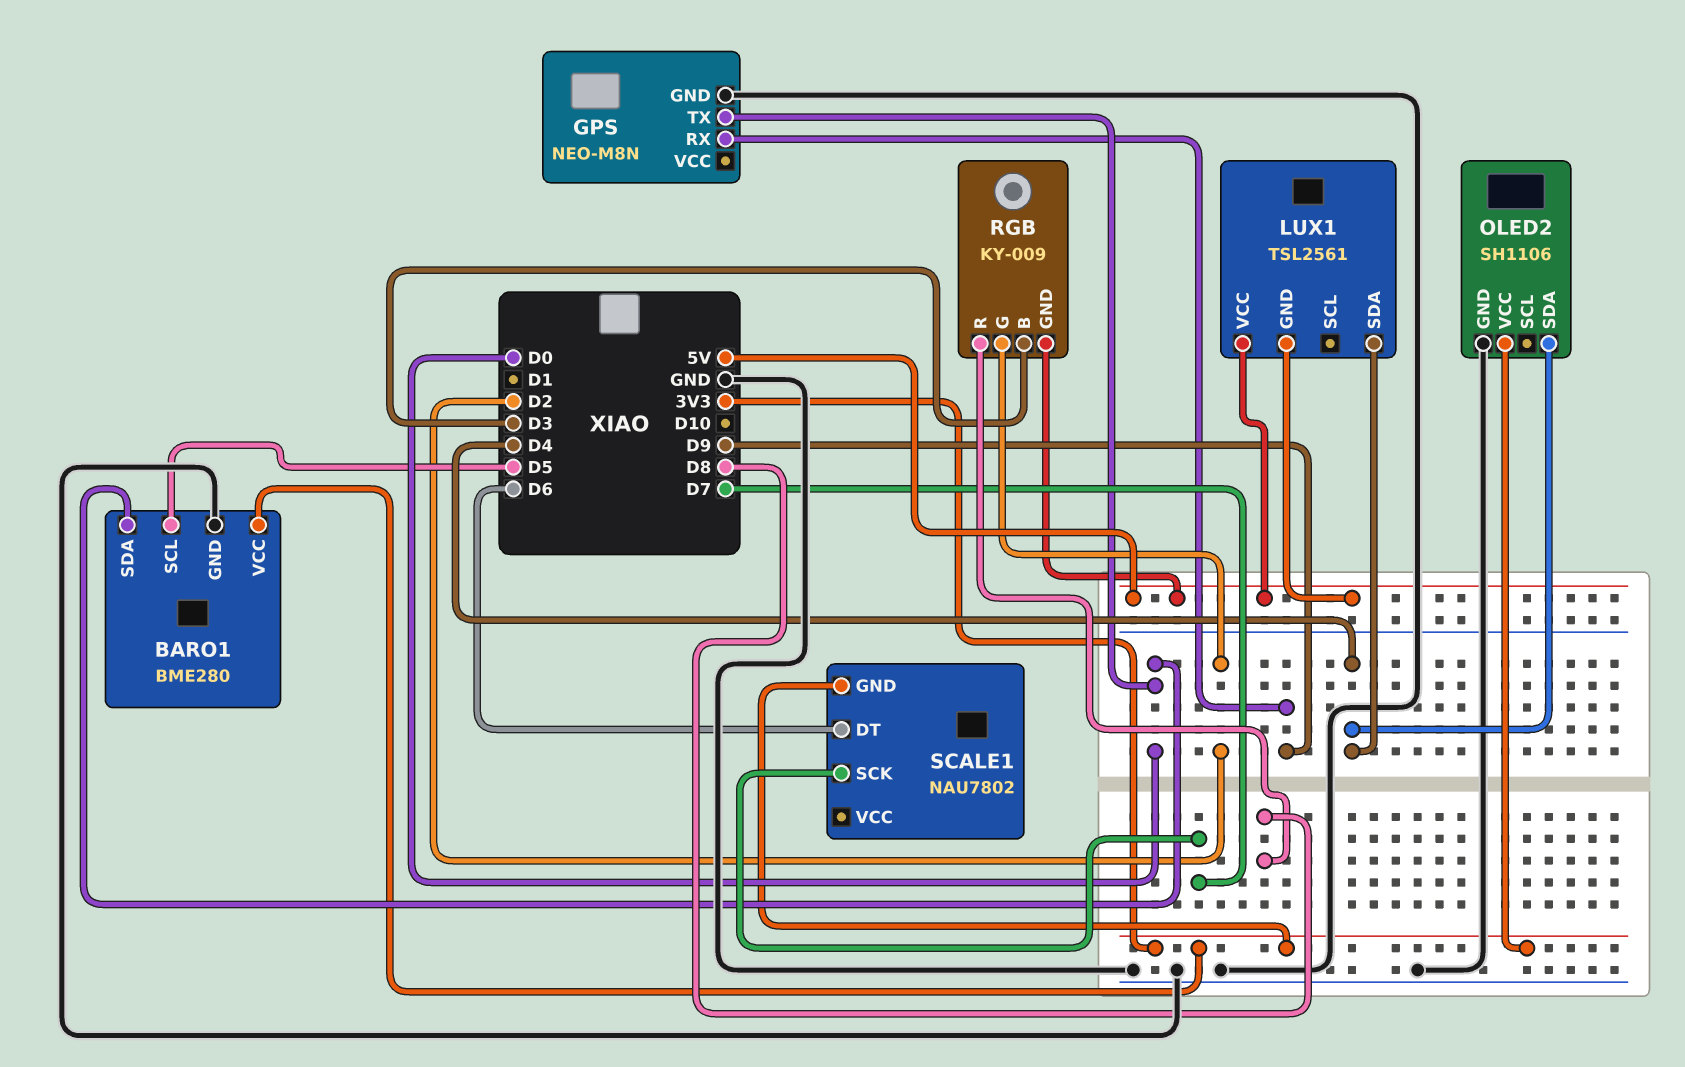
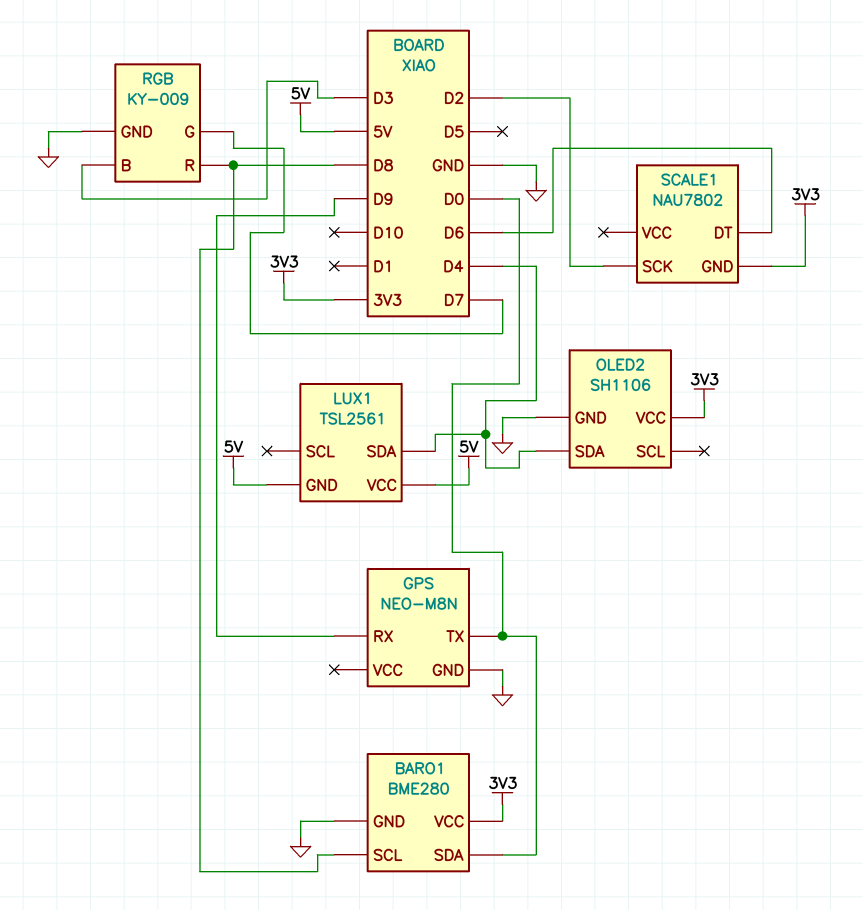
BARO1 pin SCL: D5 -> D8
RGB pin G: D2 -> D7
RGB pin GND: 5V -> GND
SCALE1 pin SCK: D7 -> D2

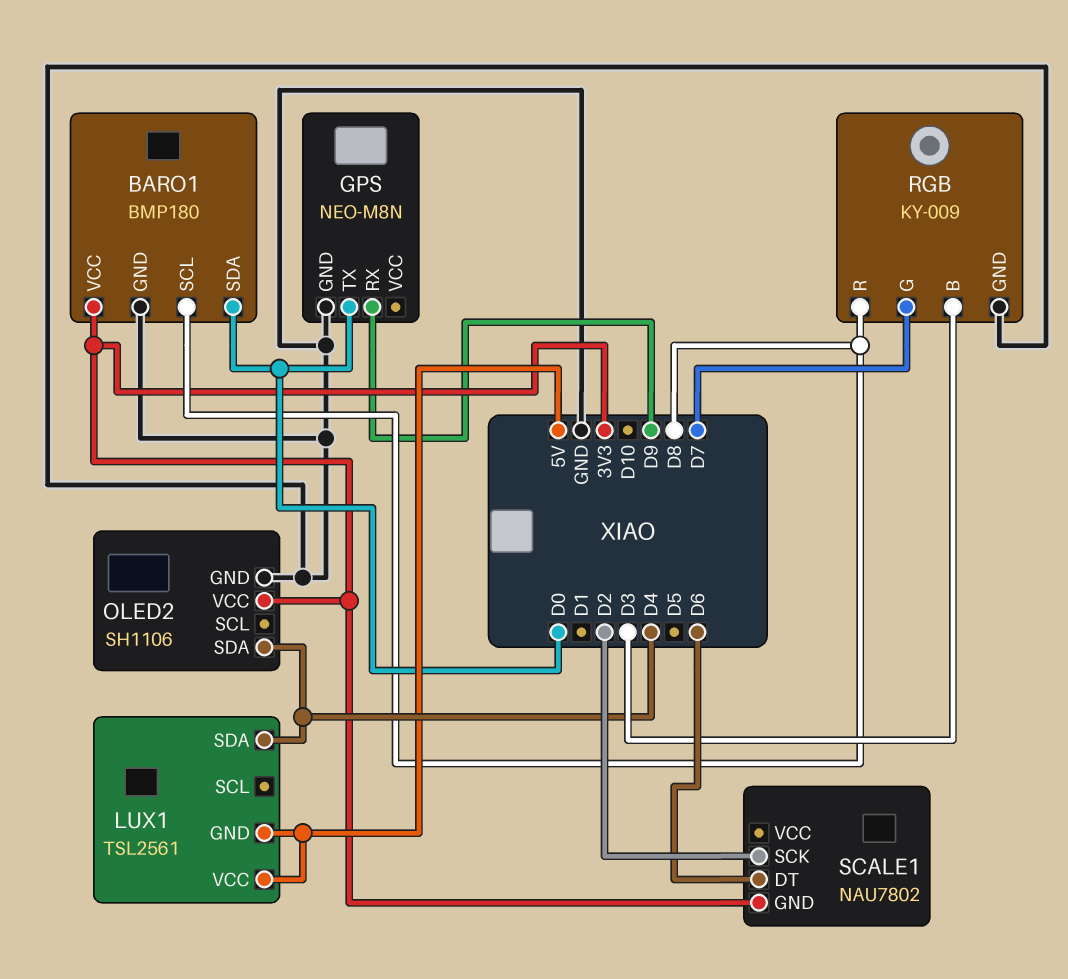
BARO1: BME280 -> BMP180

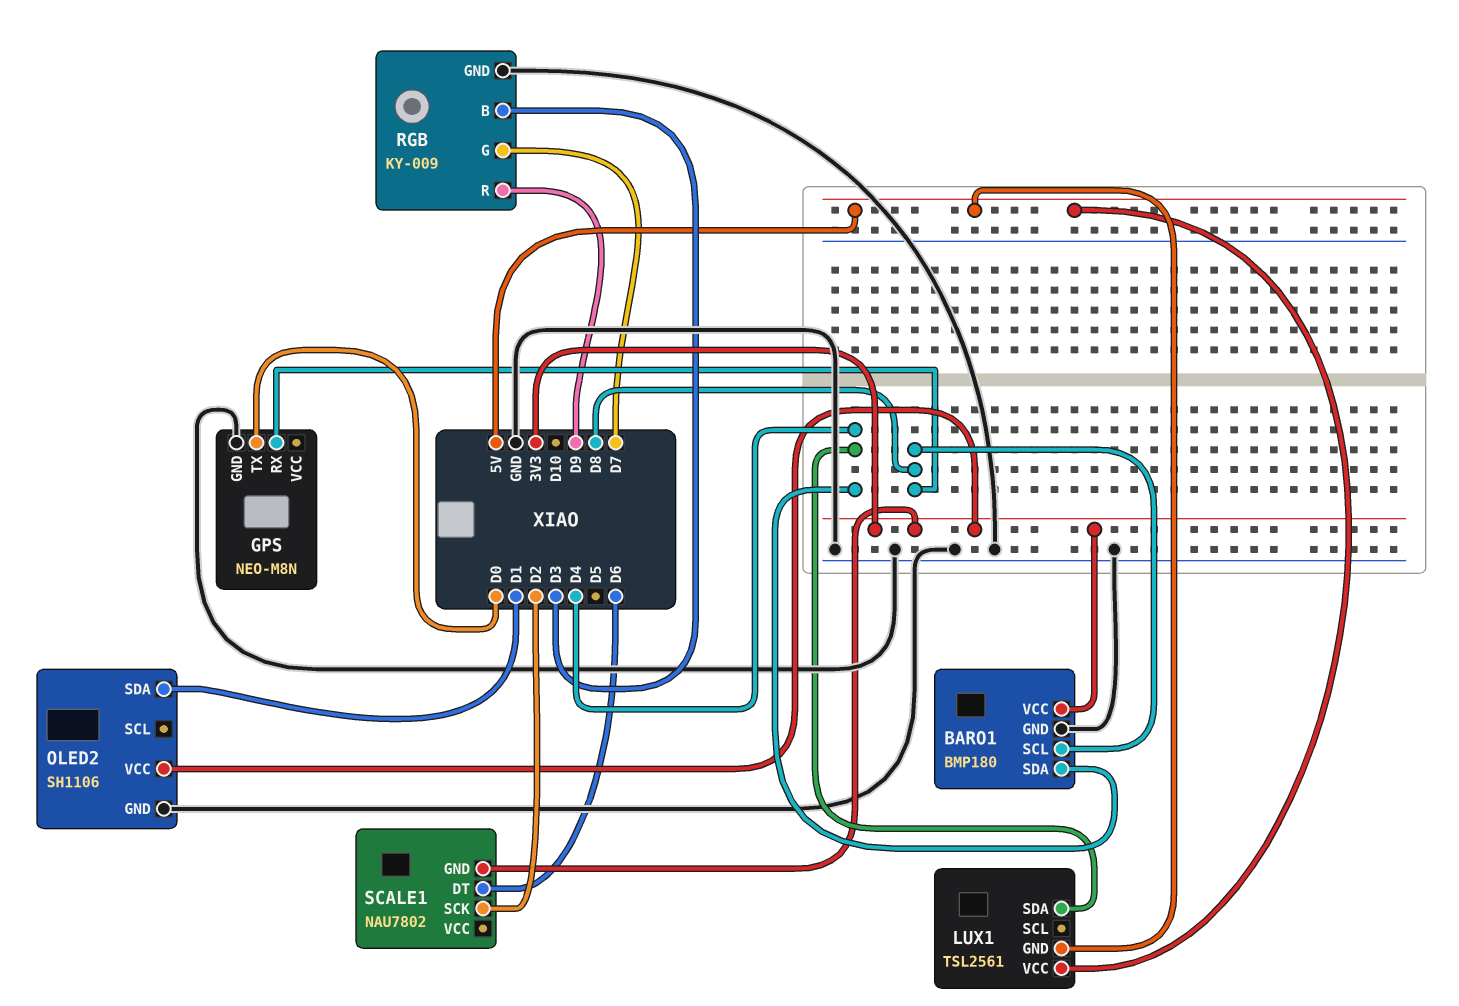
BARO1 pin SDA: D0 -> D4
GPS pin RX: D9 -> D8
OLED2 pin SDA: D4 -> D1
RGB pin R: D8 -> D9

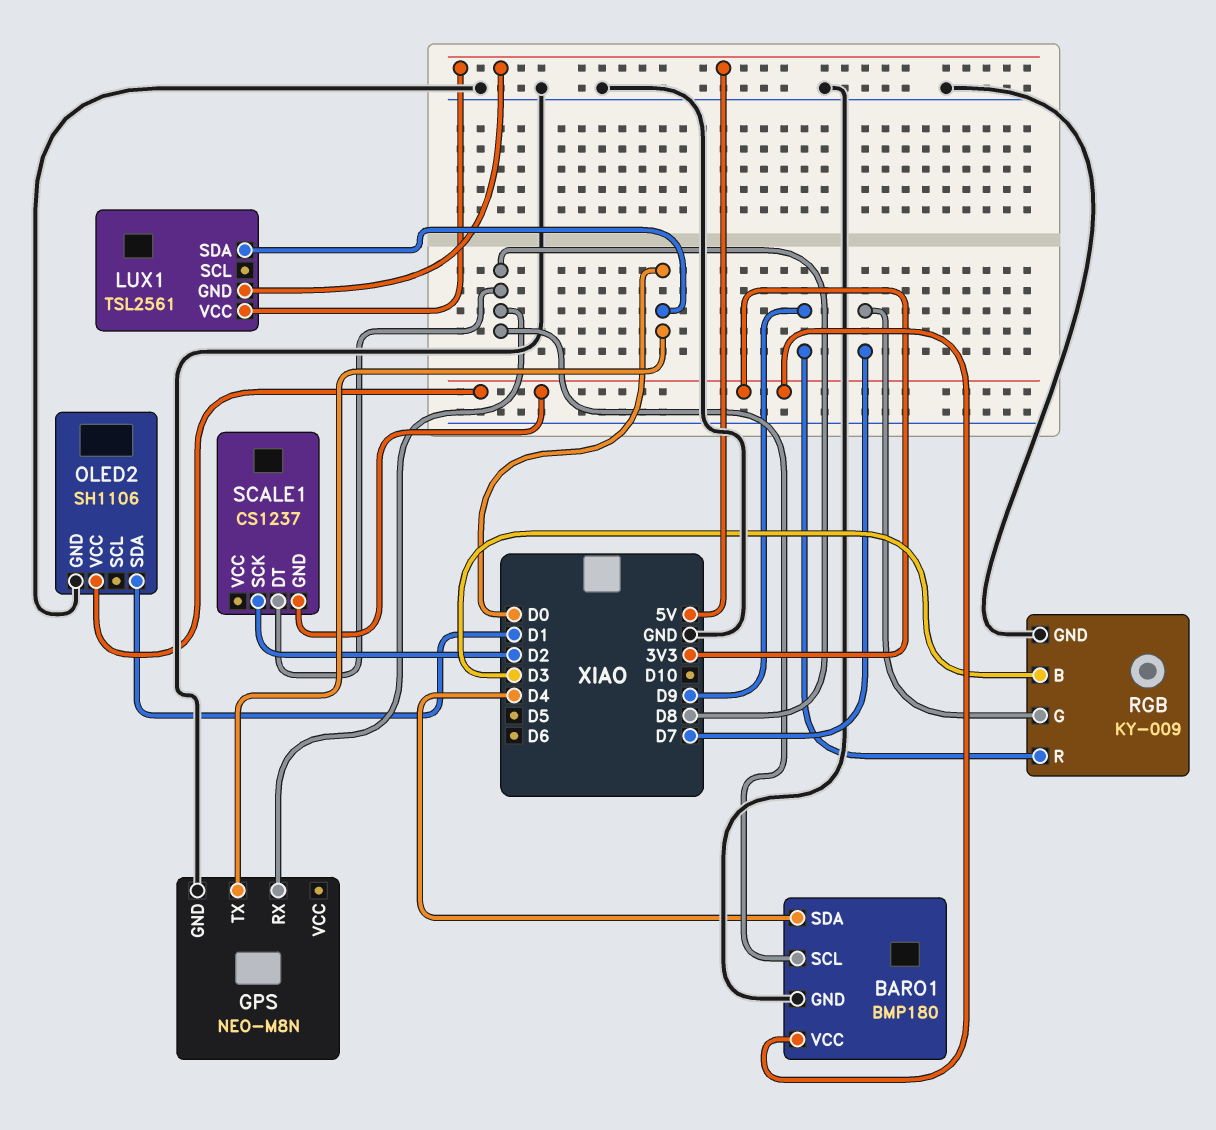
LUX1 pin SDA: D4 -> D0
SCALE1: NAU7802 -> CS1237
SCALE1 pin DT: D6 -> D8

